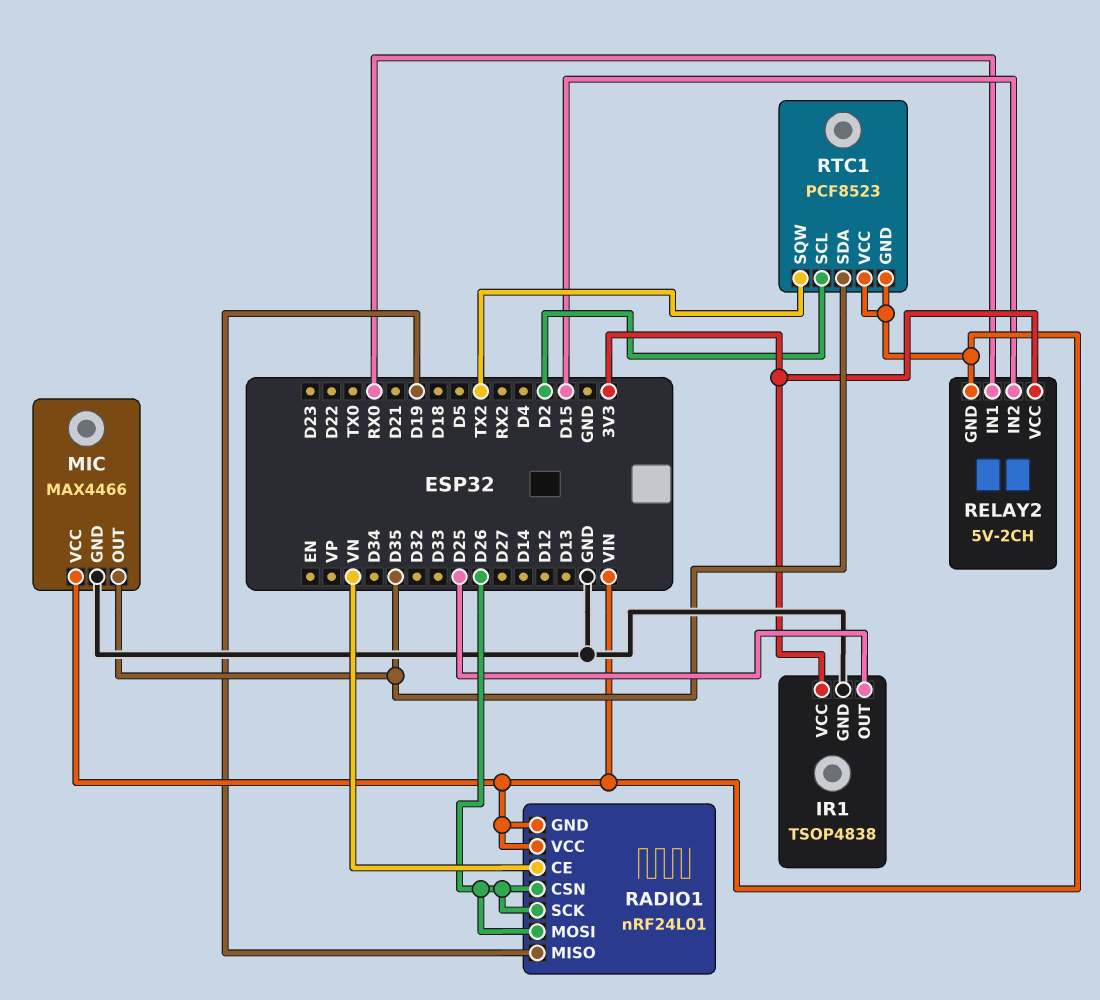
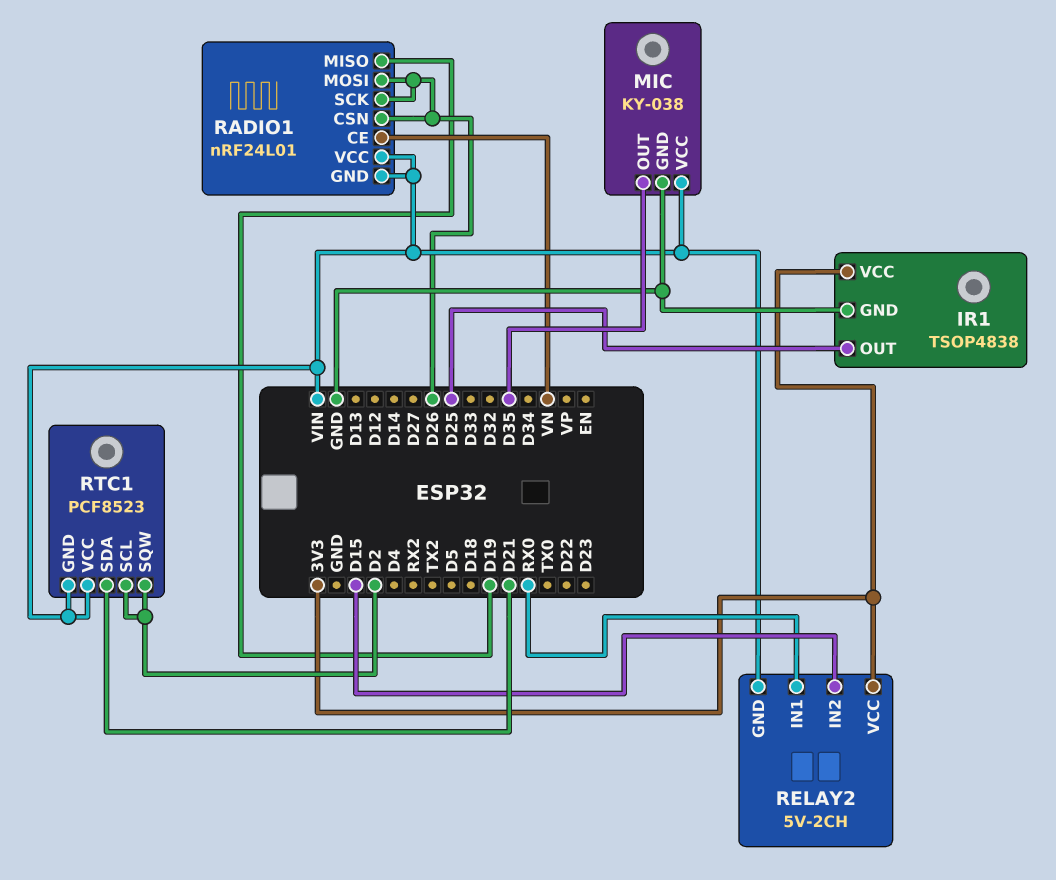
MIC: MAX4466 -> KY-038
RTC1 pin SDA: D35 -> D21
RTC1 pin SQW: TX2 -> D2

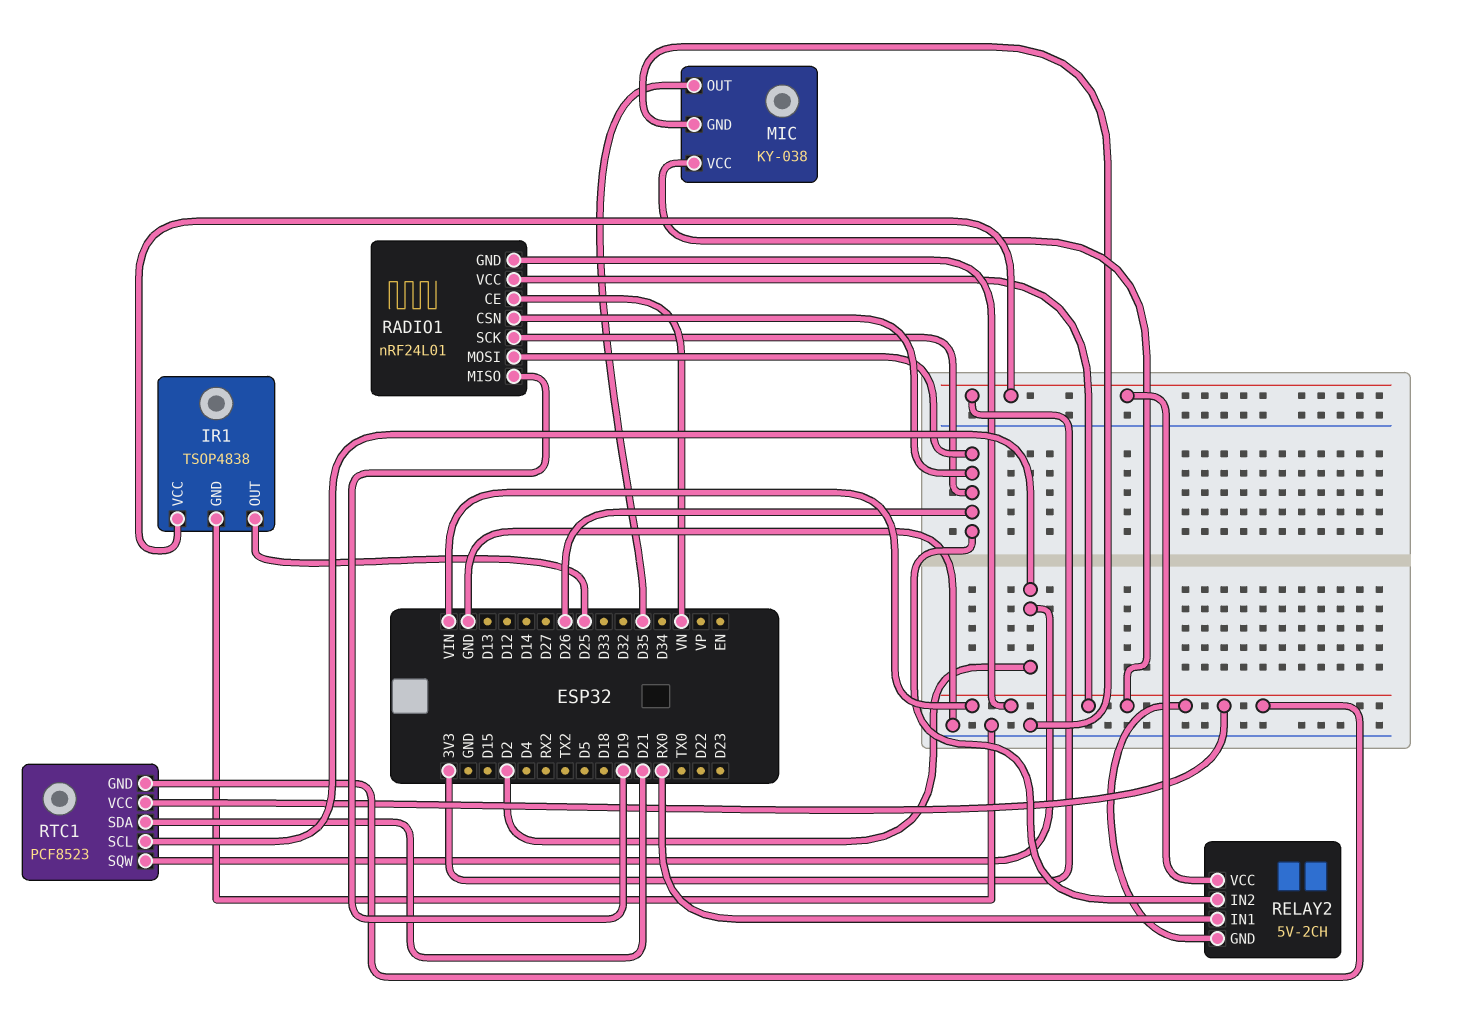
RELAY2 pin IN2: D15 -> D26

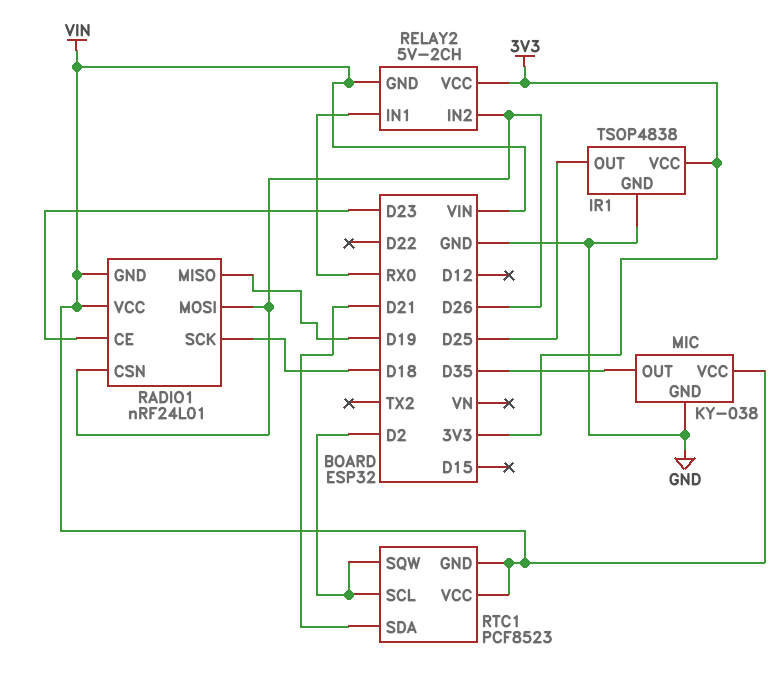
RADIO1 pin CE: VN -> D23
RADIO1 pin SCK: D26 -> D18

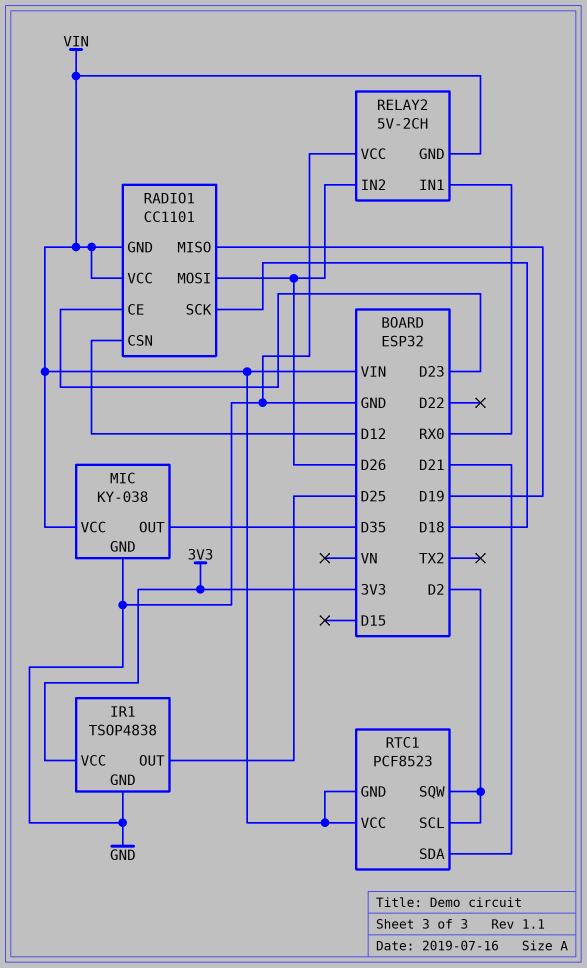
RADIO1: nRF24L01 -> CC1101
RADIO1 pin CSN: D26 -> D12
RELAY2 pin VCC: 3V3 -> GND

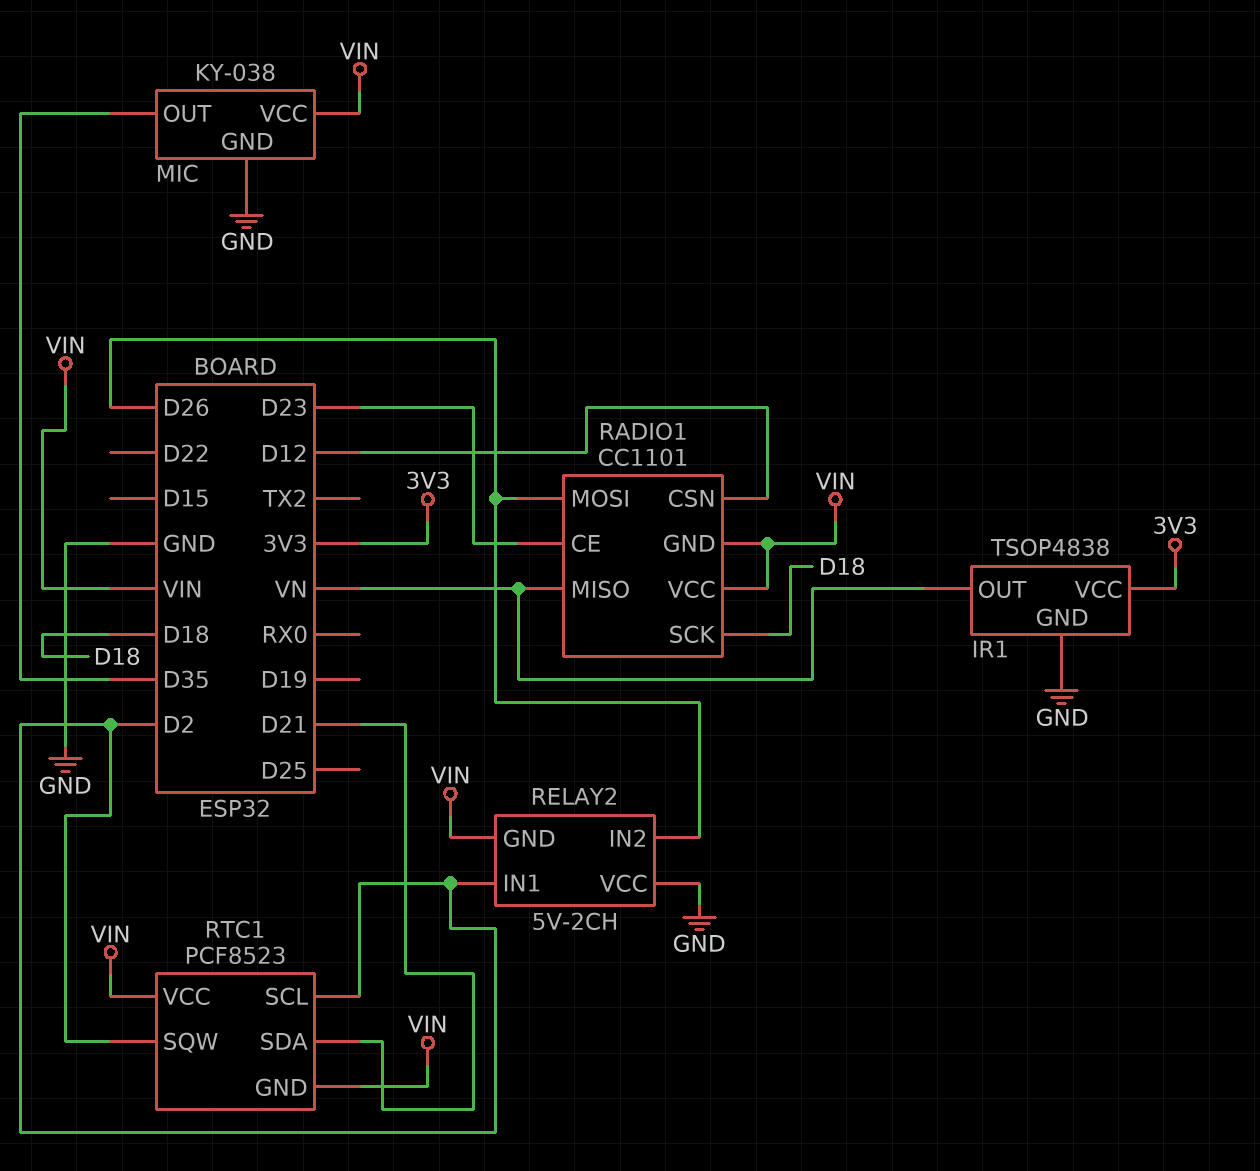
IR1 pin OUT: D25 -> VN
RADIO1 pin MISO: D19 -> VN
RELAY2 pin IN1: RX0 -> D2

